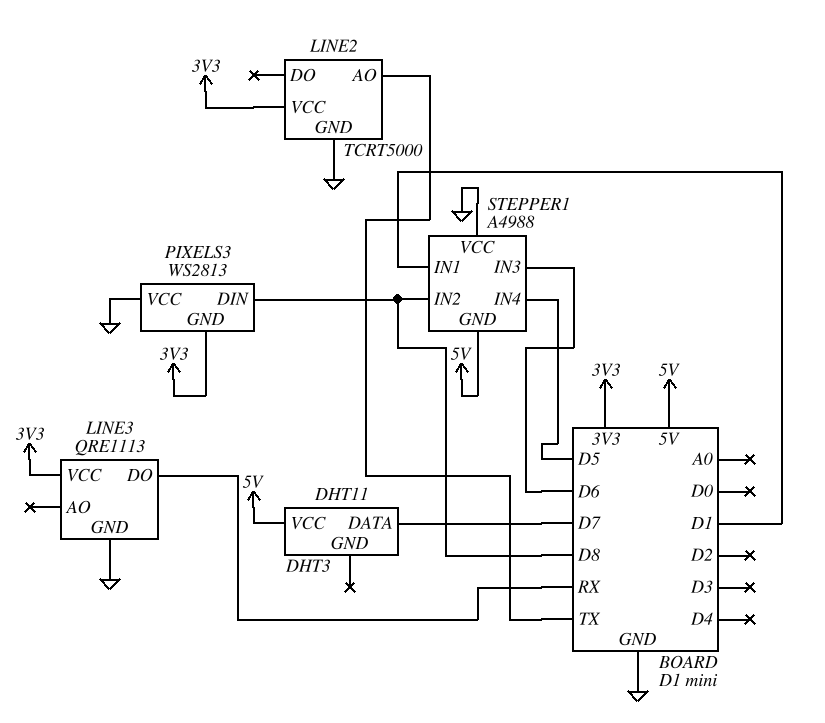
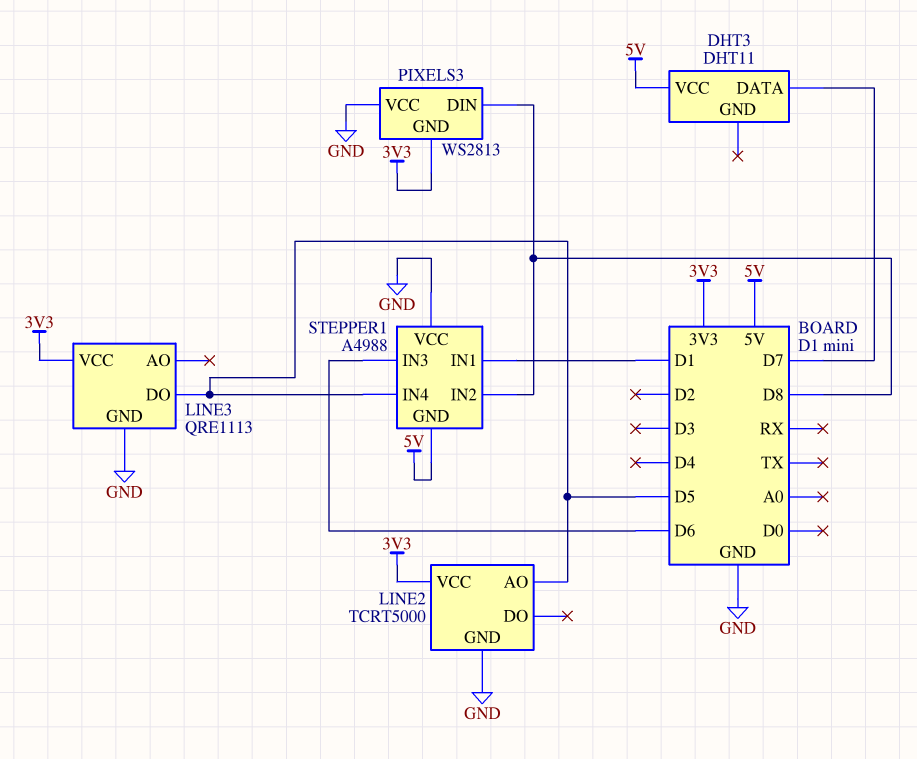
LINE2 pin AO: TX -> D5
LINE3 pin DO: RX -> D5

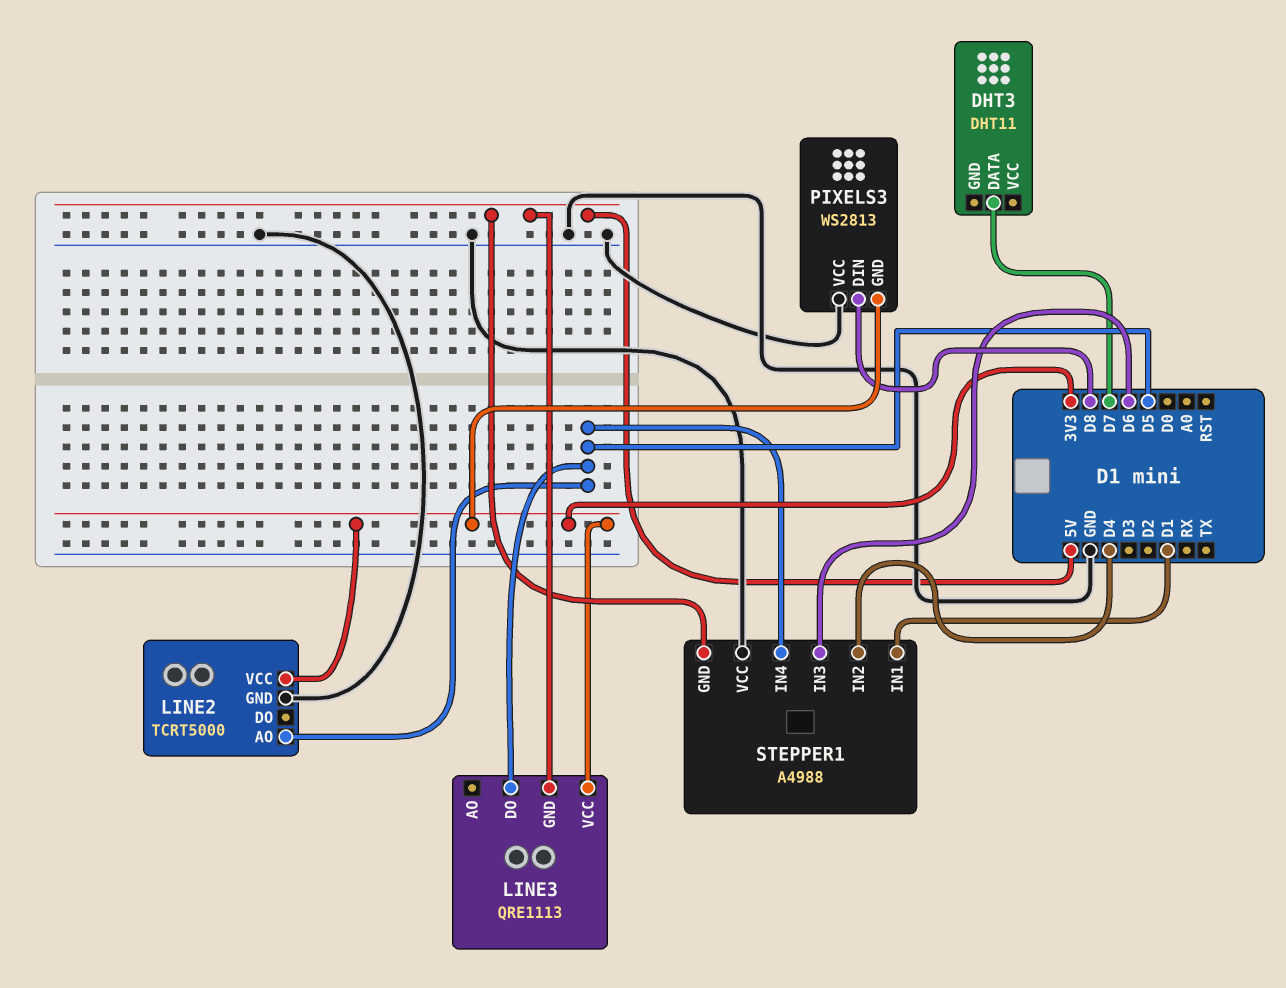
DHT3 pin VCC: 5V -> none
LINE3 pin GND: GND -> 5V
STEPPER1 pin IN2: D8 -> D4

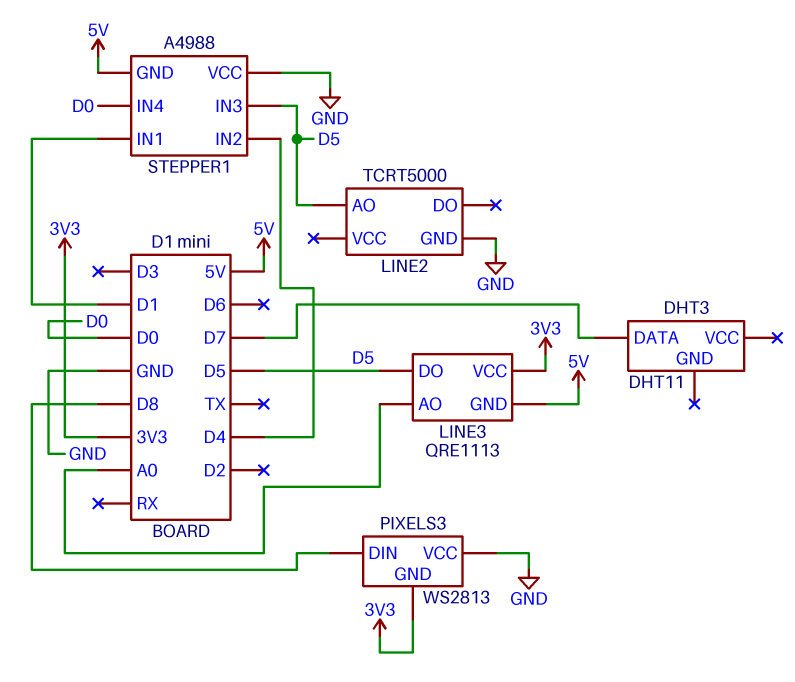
LINE2 pin VCC: 3V3 -> none
LINE3 pin AO: none -> A0
STEPPER1 pin IN3: D6 -> D5
STEPPER1 pin IN4: D5 -> D0

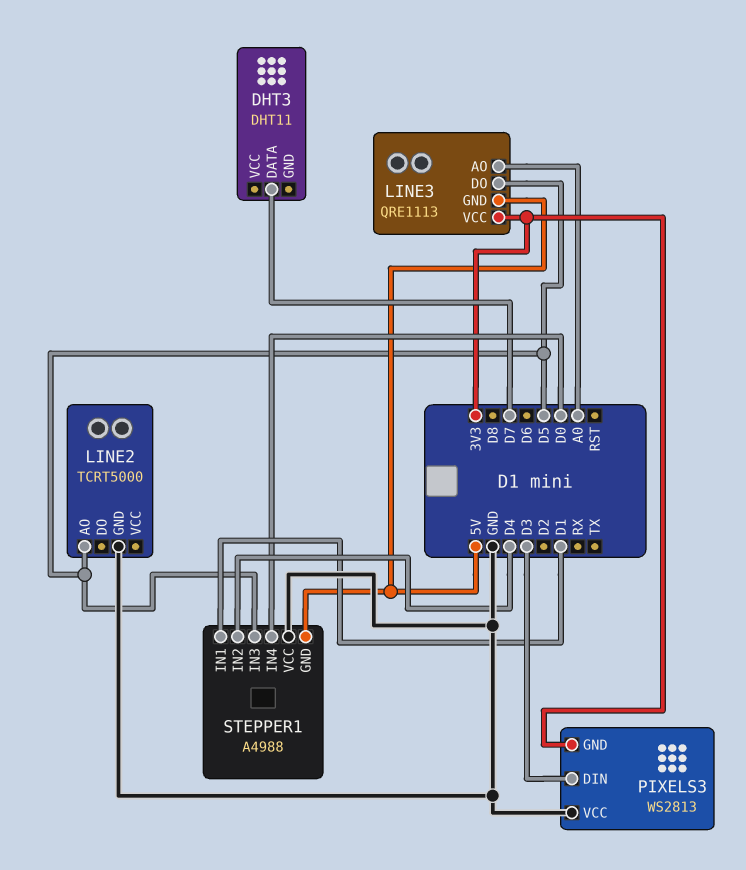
PIXELS3 pin DIN: D8 -> D3

